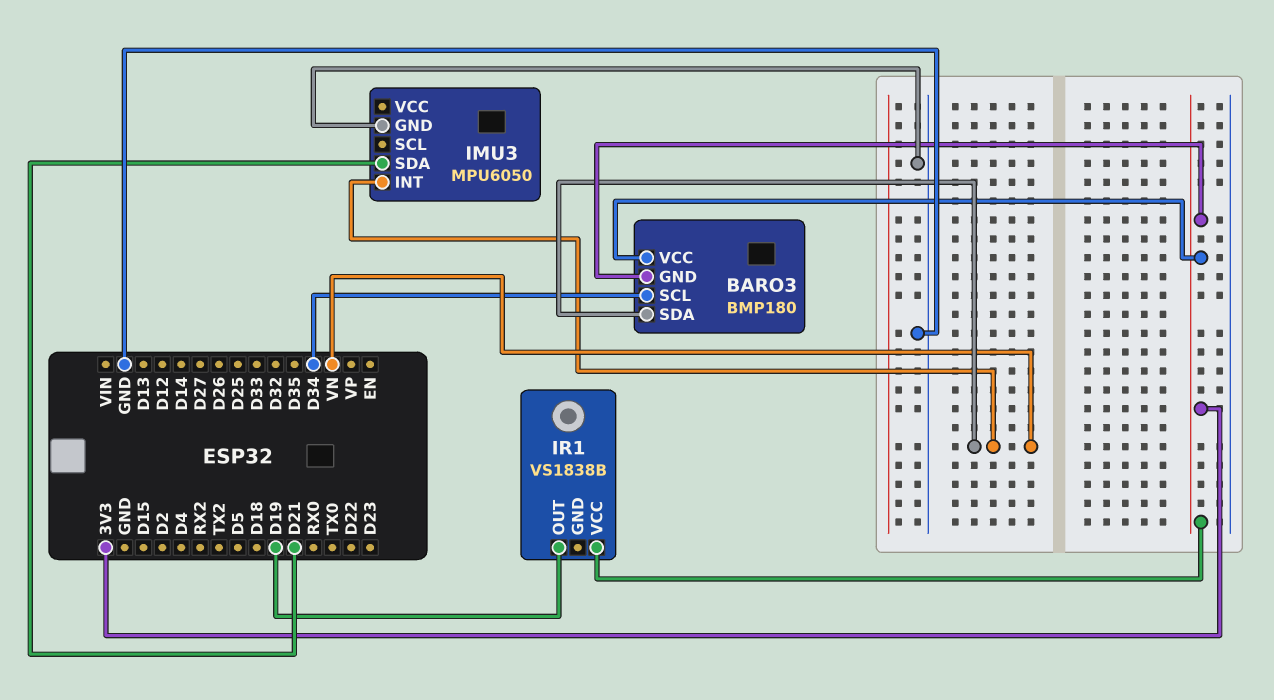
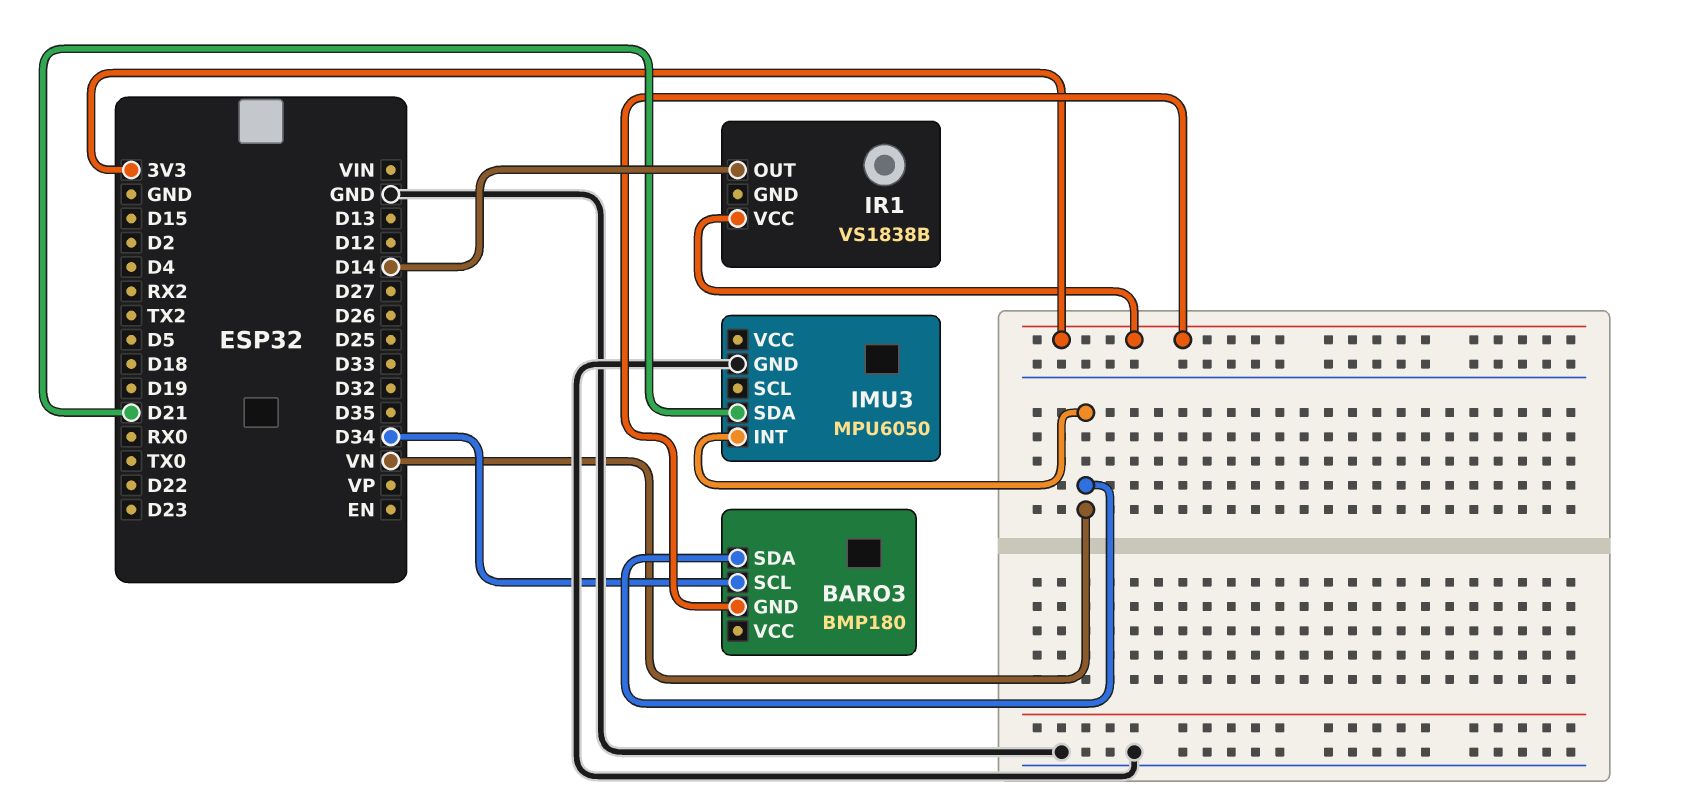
BARO3 pin VCC: 3V3 -> none
IR1 pin OUT: D19 -> D14

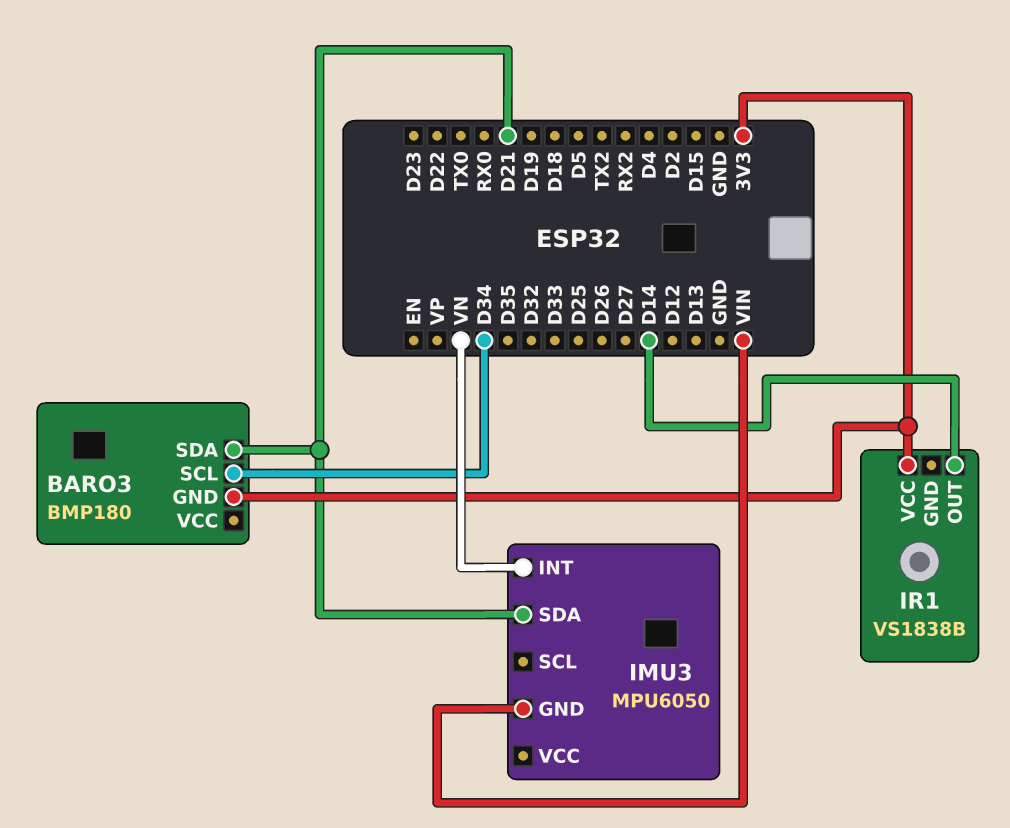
BARO3 pin SDA: VN -> D21
IMU3 pin GND: GND -> VIN

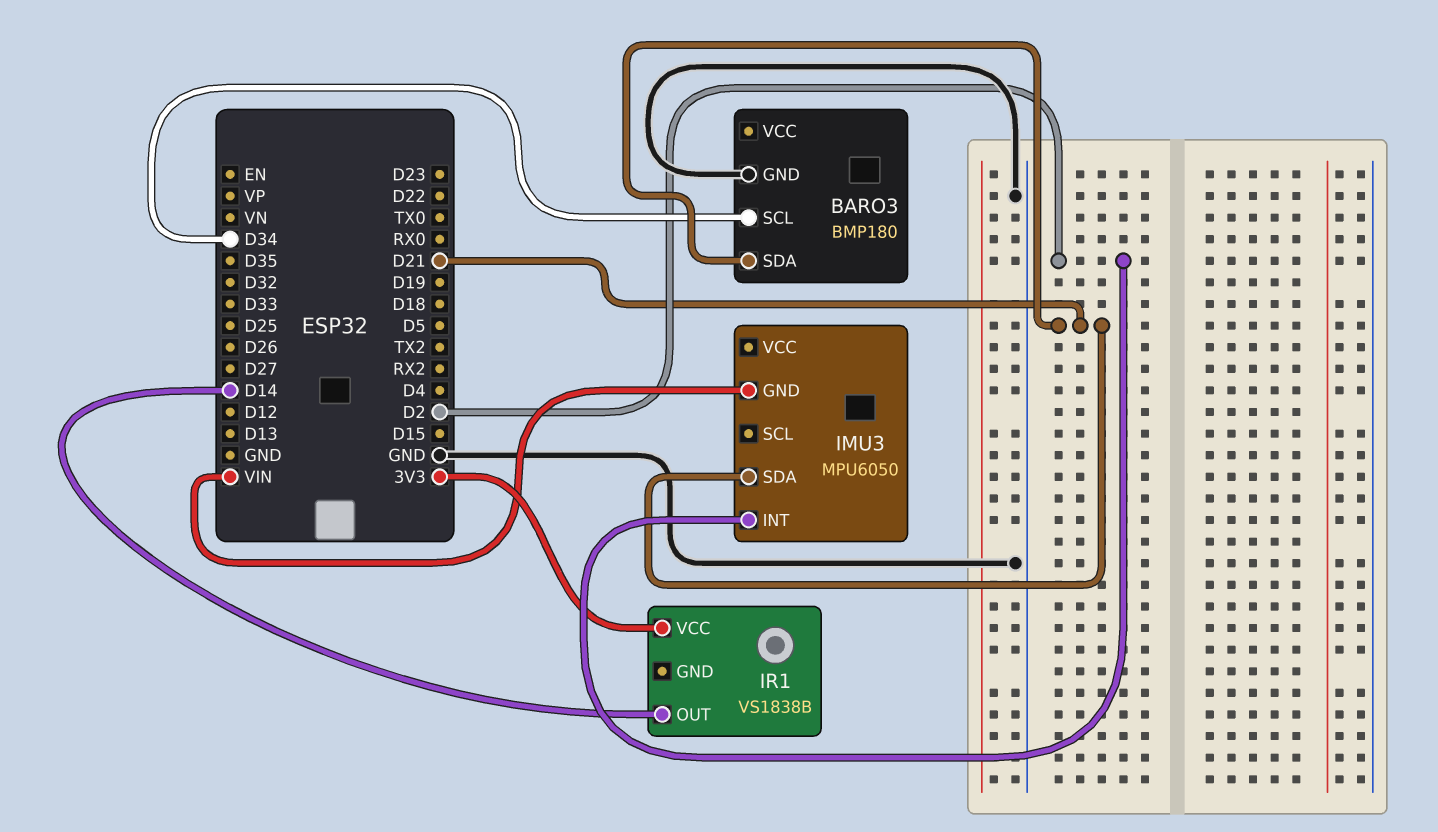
BARO3 pin GND: 3V3 -> GND
IMU3 pin INT: VN -> D2

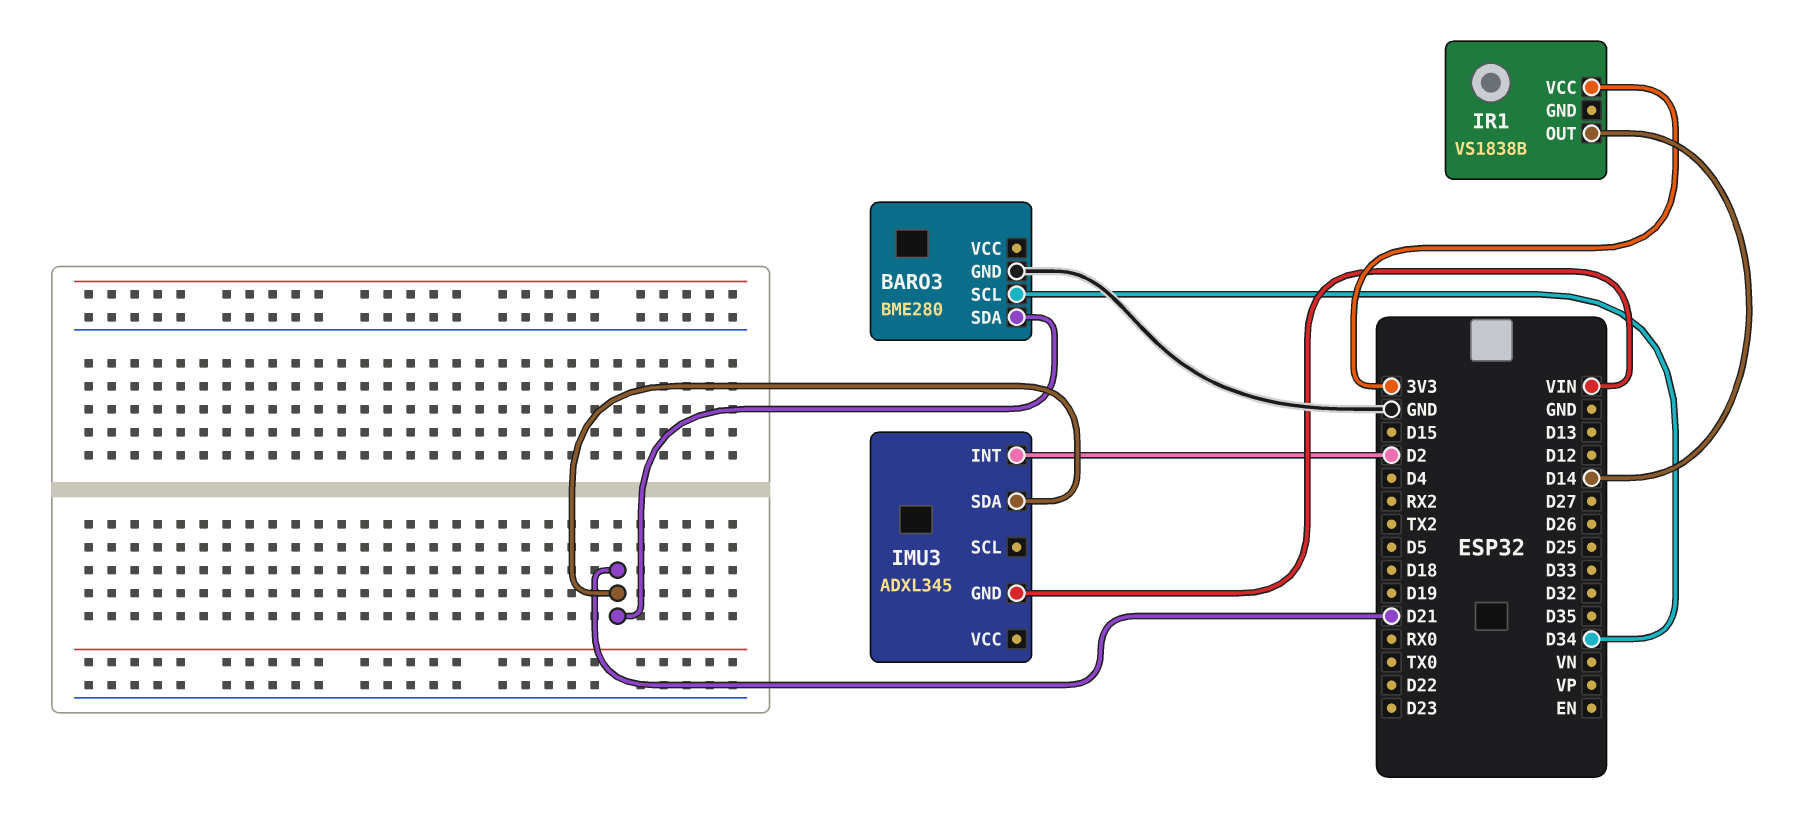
BARO3: BMP180 -> BME280
IMU3: MPU6050 -> ADXL345

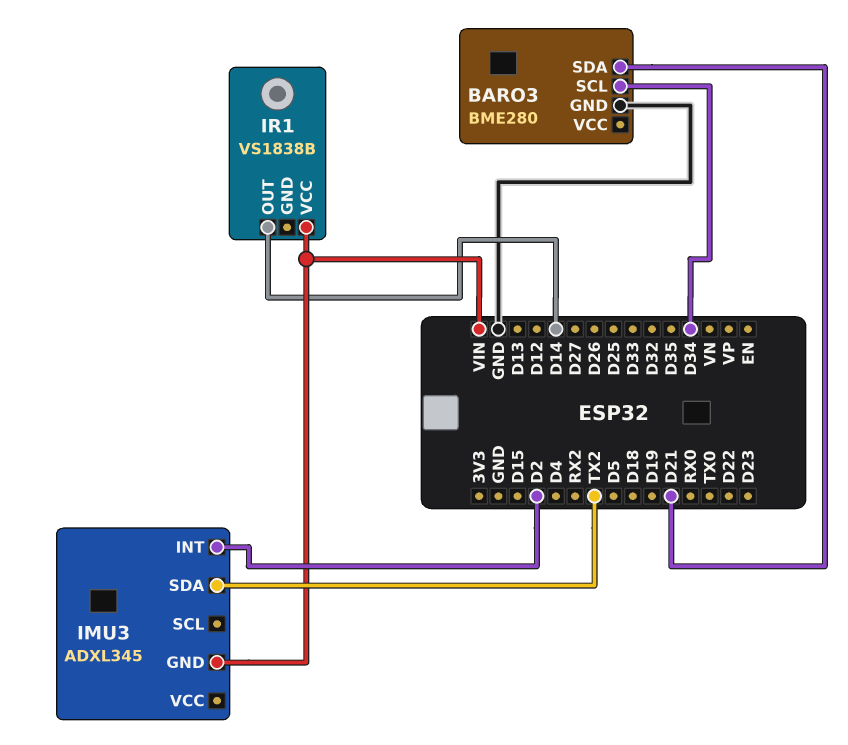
IMU3 pin SDA: D21 -> TX2
IR1 pin VCC: 3V3 -> VIN

